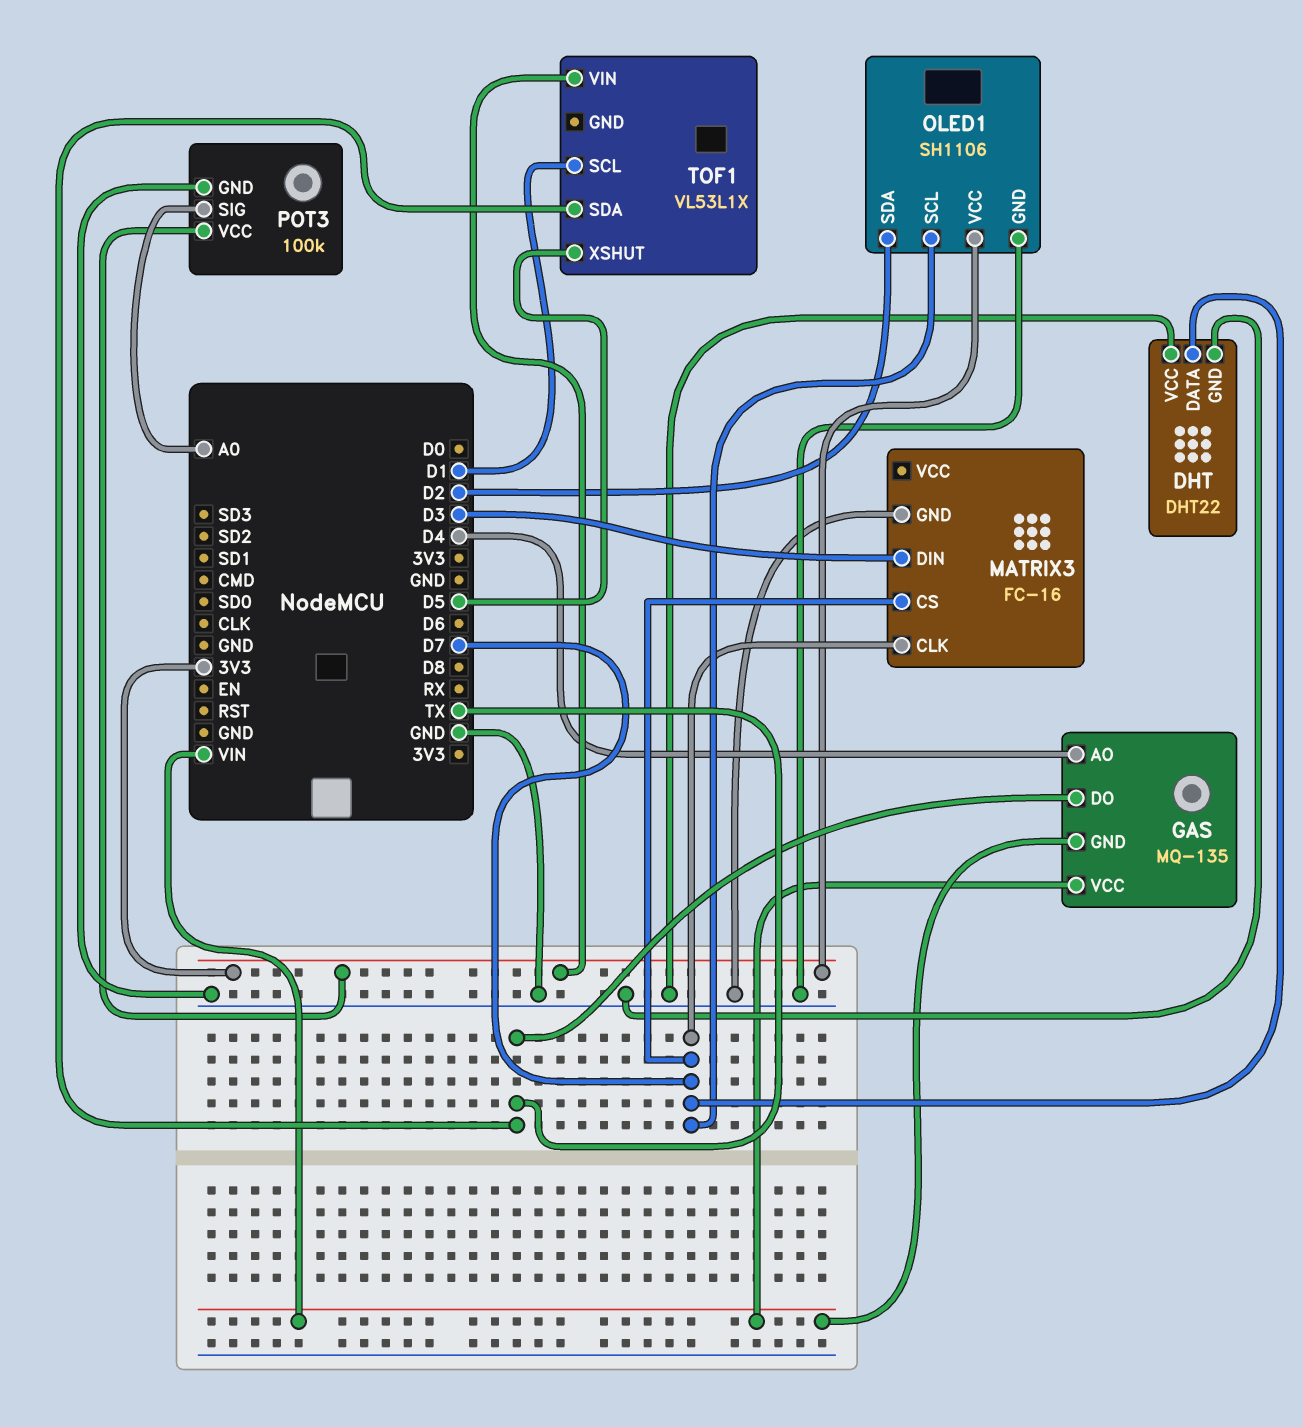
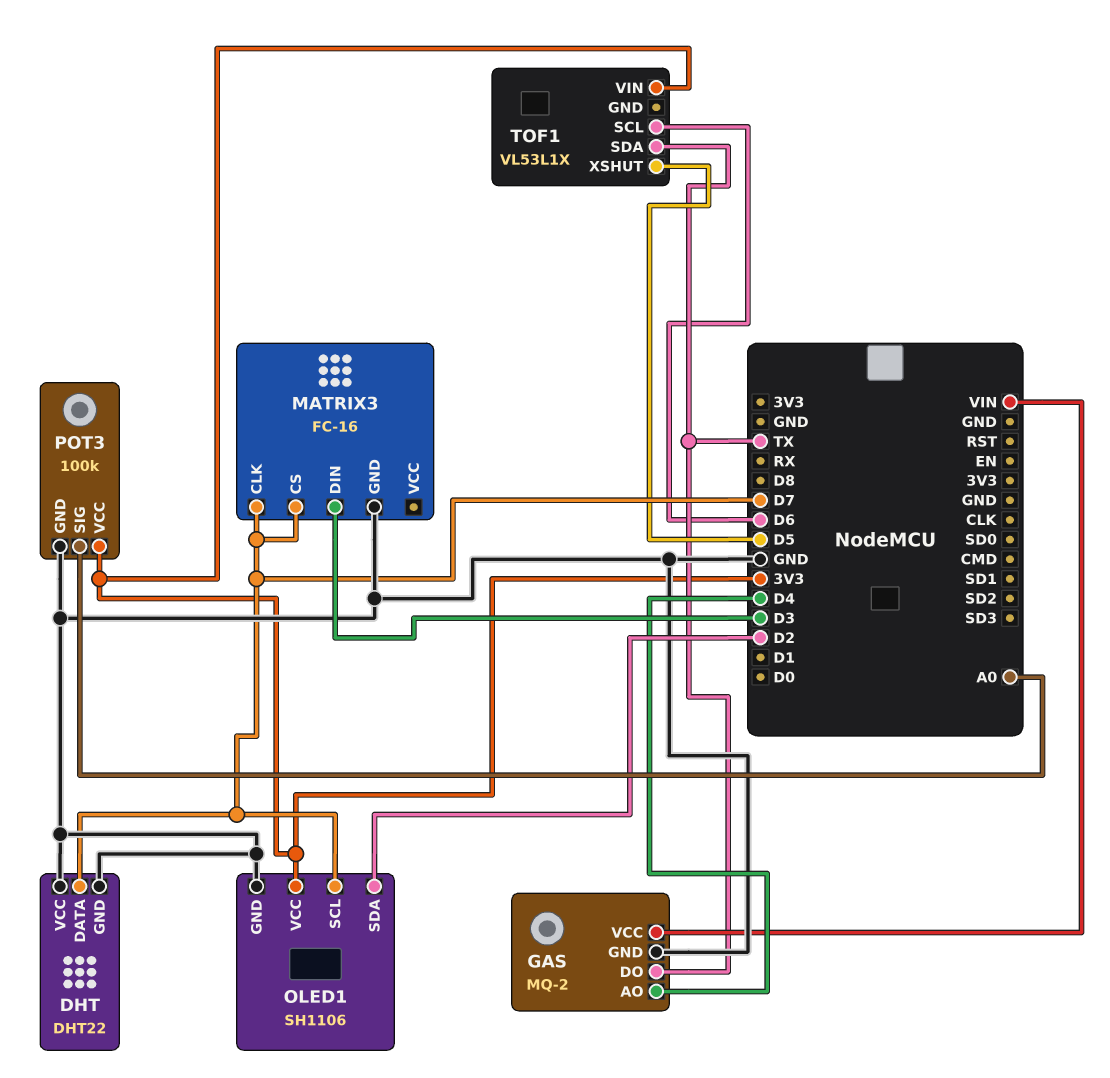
GAS: MQ-135 -> MQ-2
GAS pin GND: VIN -> GND
TOF1 pin SCL: D1 -> D6

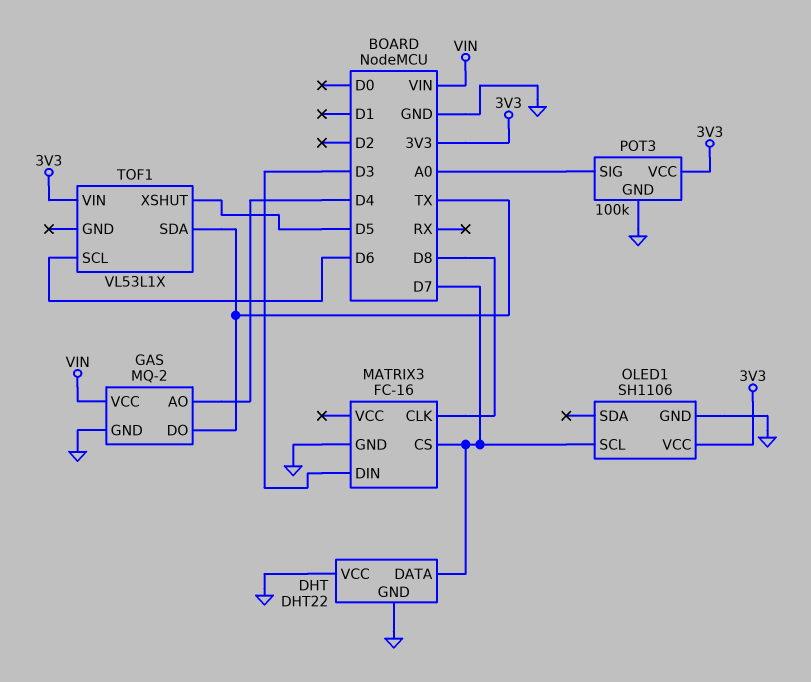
MATRIX3 pin CLK: D7 -> D8
OLED1 pin SDA: D2 -> none

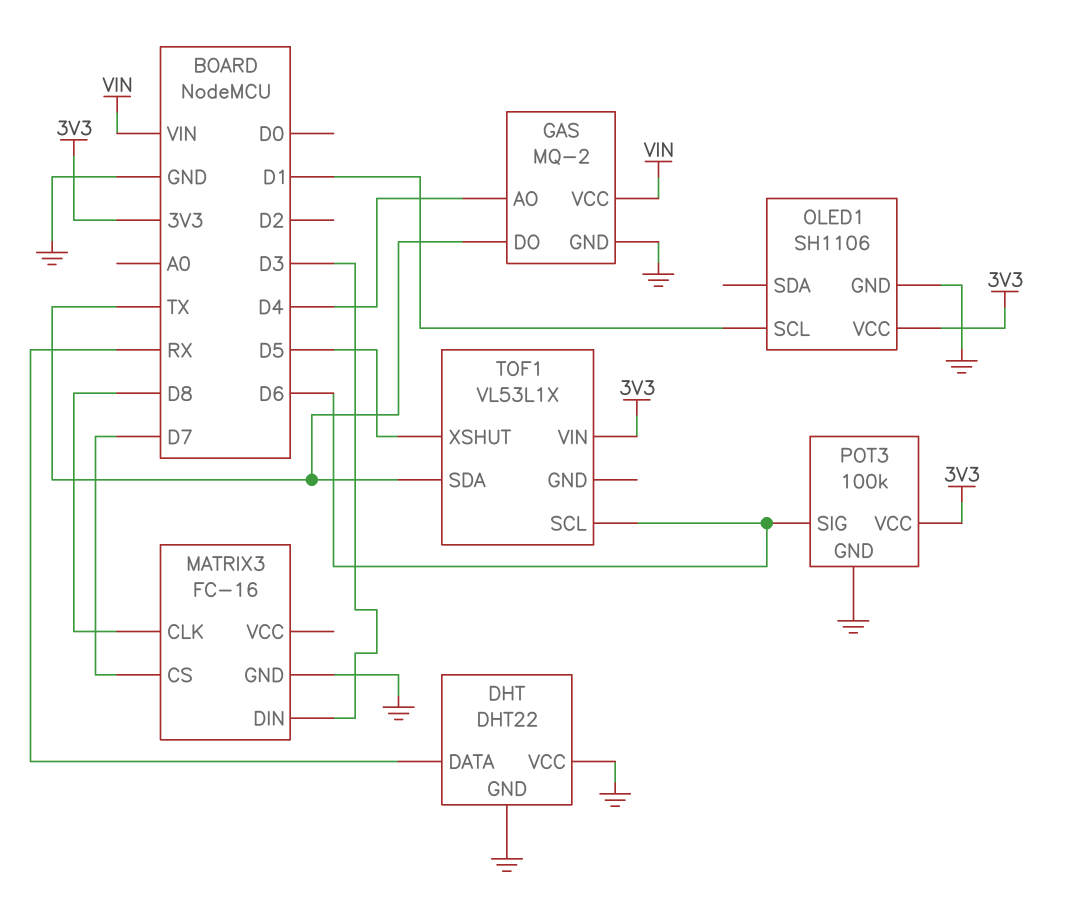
DHT pin DATA: D7 -> RX
OLED1 pin SCL: D7 -> D1
POT3 pin SIG: A0 -> D6

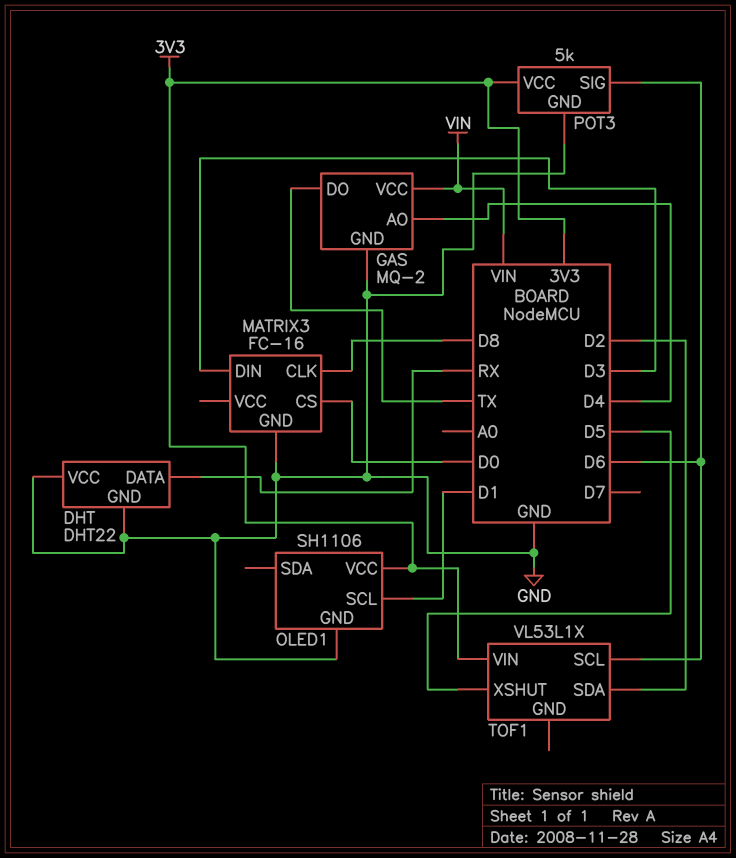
MATRIX3 pin CS: D7 -> D0
POT3: 100k -> 5k
TOF1 pin SDA: TX -> D2

